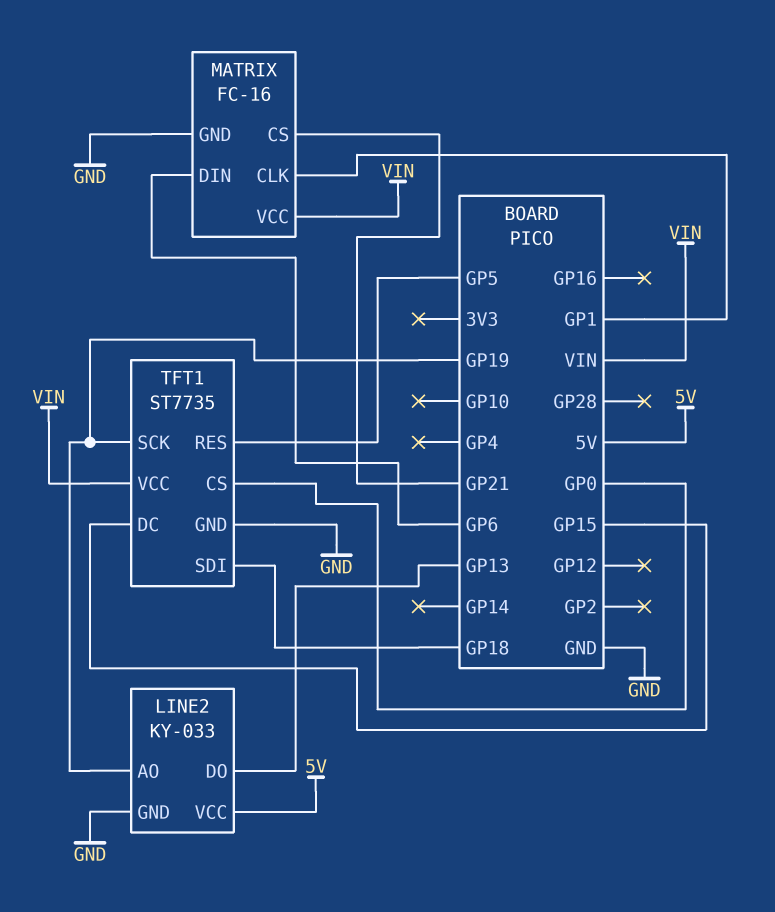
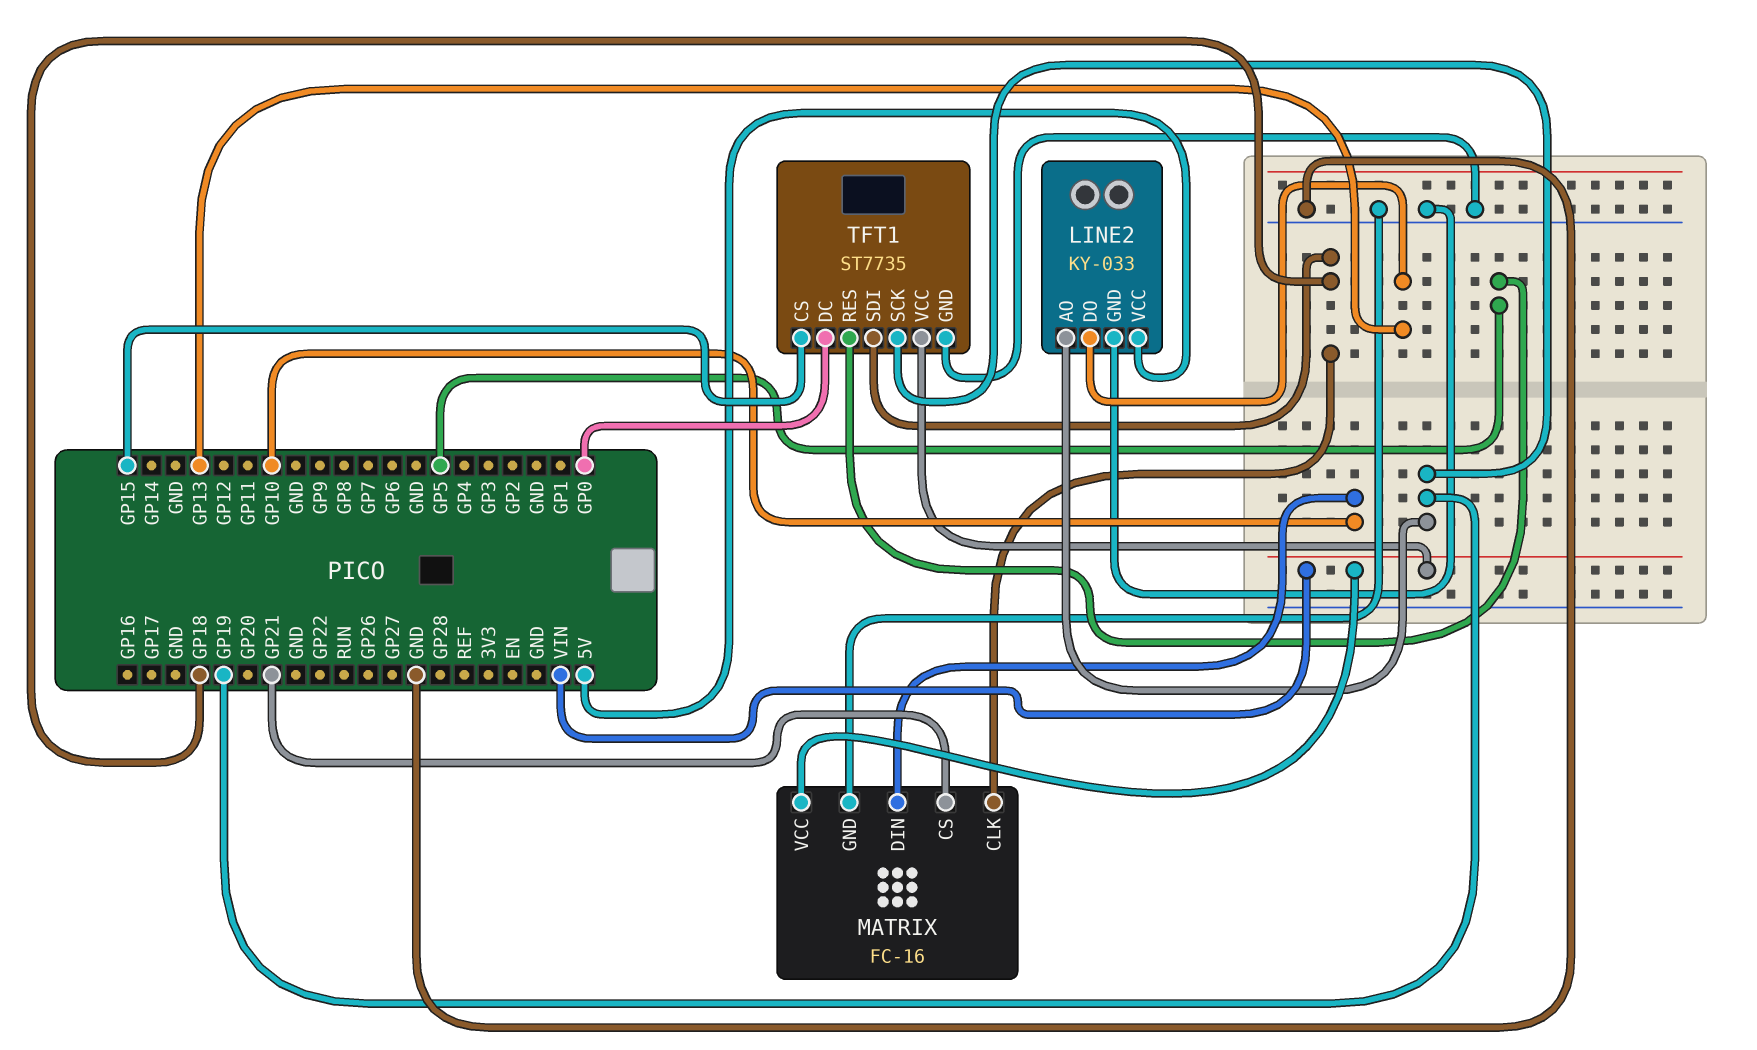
MATRIX pin CLK: GP1 -> GP18
MATRIX pin DIN: GP6 -> GP10
TFT1 pin CS: GP0 -> GP15
TFT1 pin DC: GP15 -> GP0

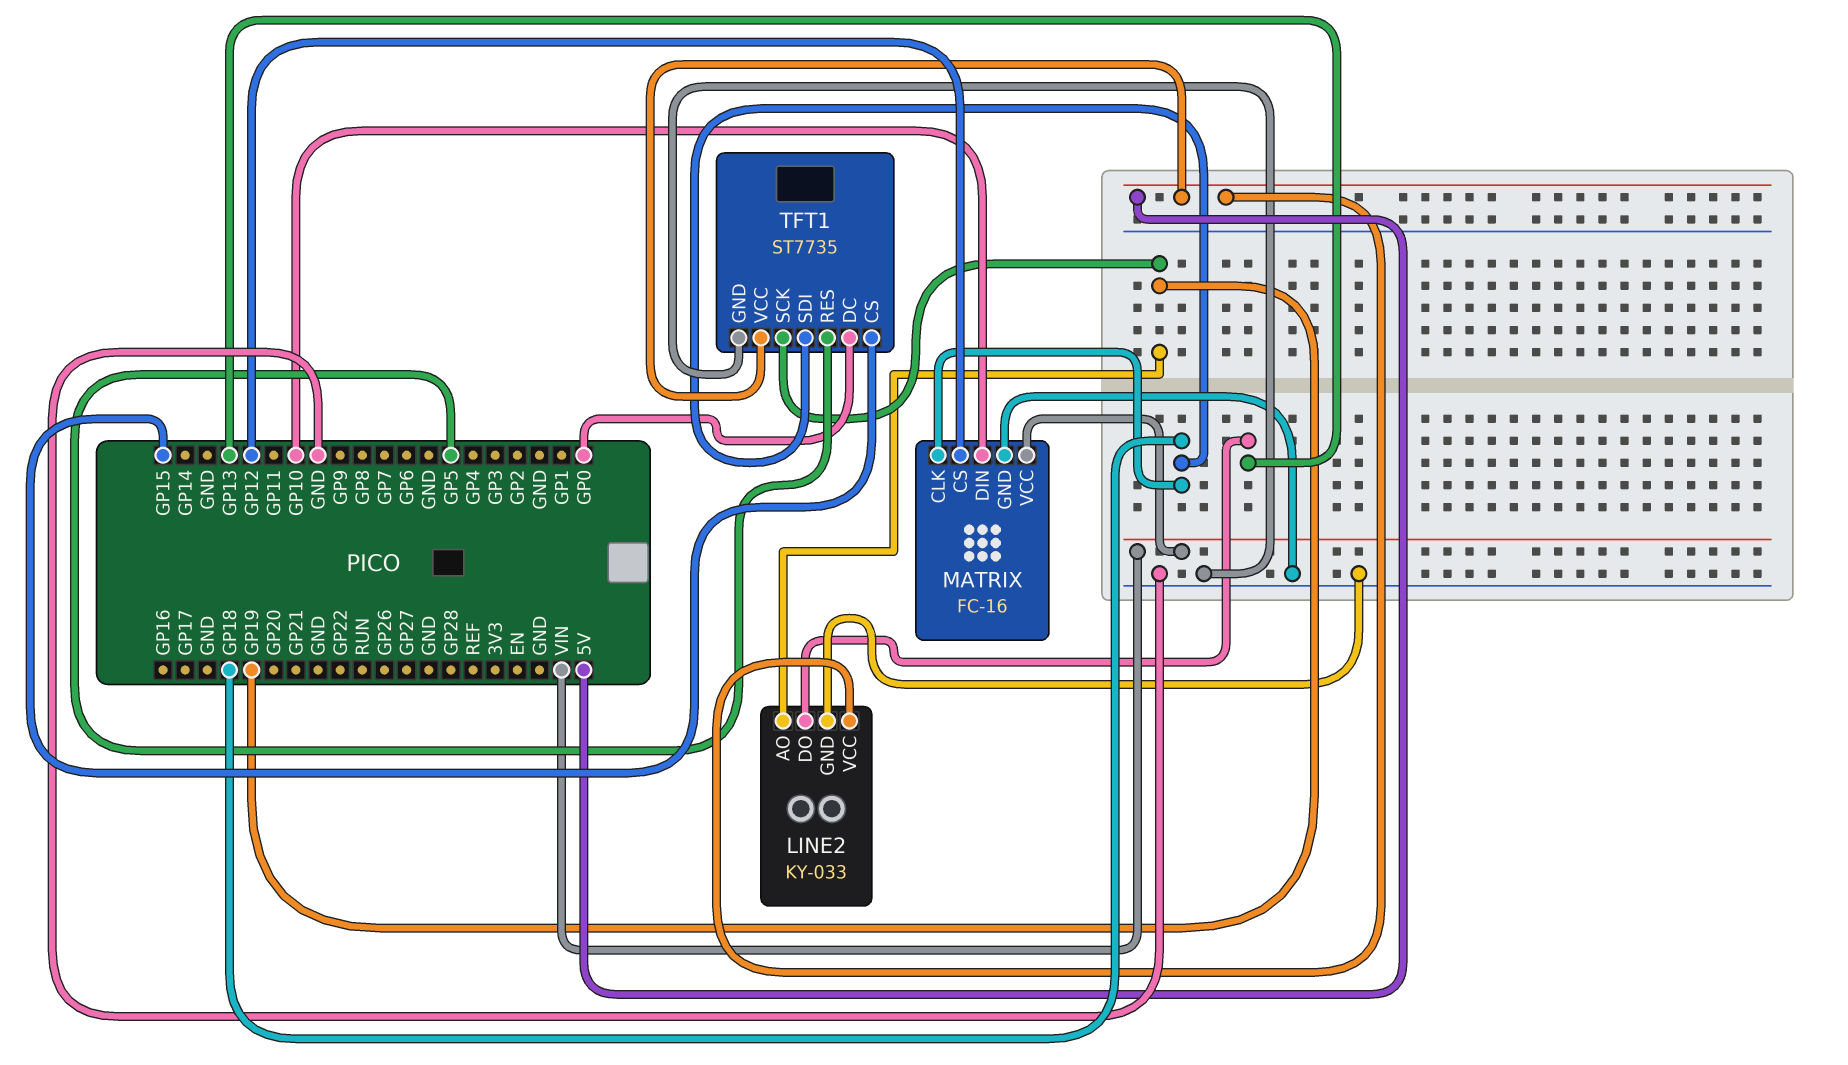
MATRIX pin CS: GP21 -> GP12
TFT1 pin VCC: VIN -> 5V

